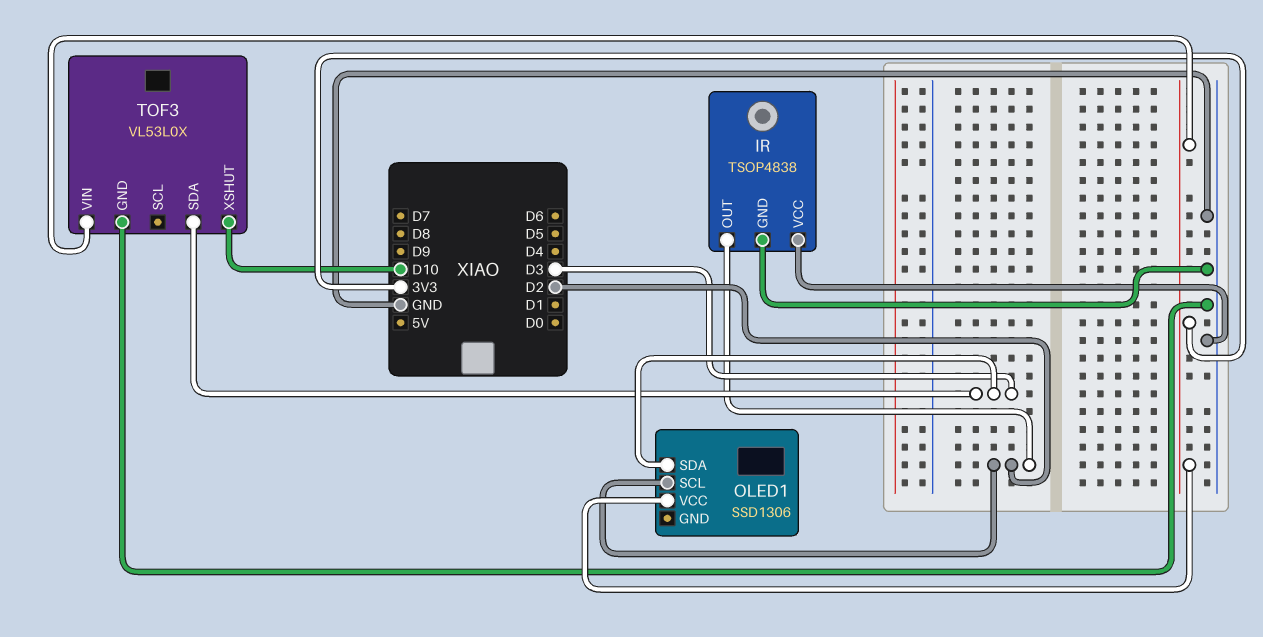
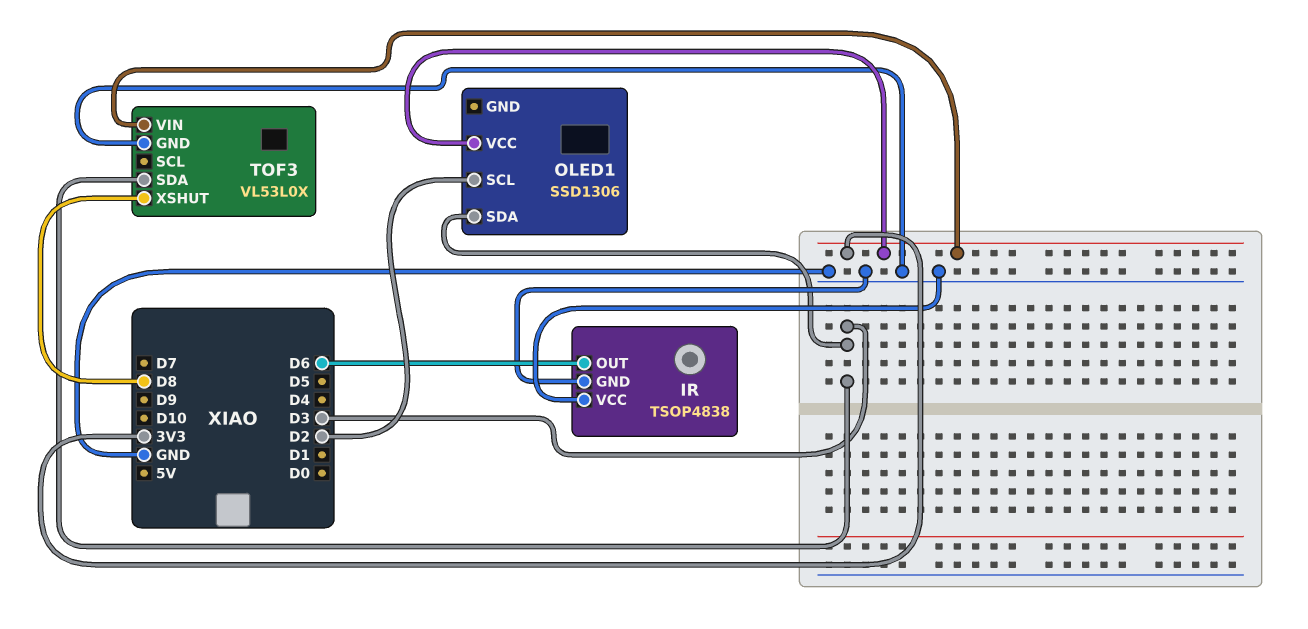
IR pin OUT: D2 -> D6
TOF3 pin XSHUT: D10 -> D8

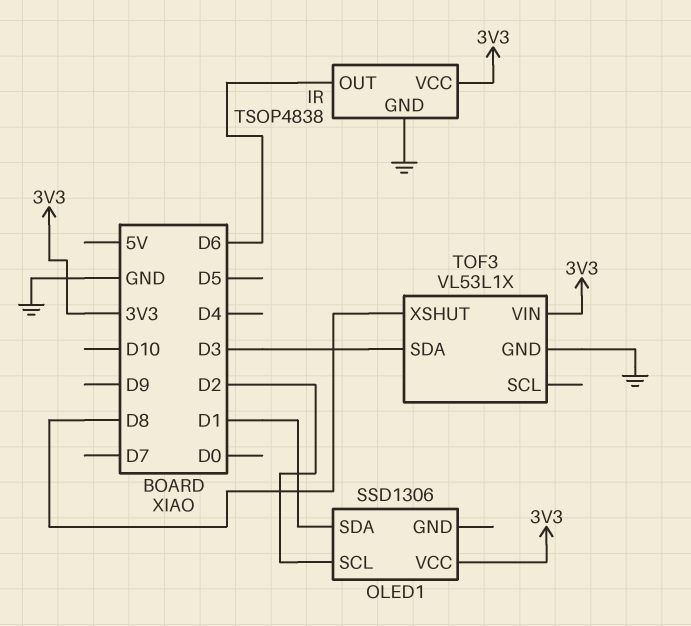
IR pin VCC: GND -> 3V3
OLED1 pin SDA: D3 -> D1
TOF3: VL53L0X -> VL53L1X

